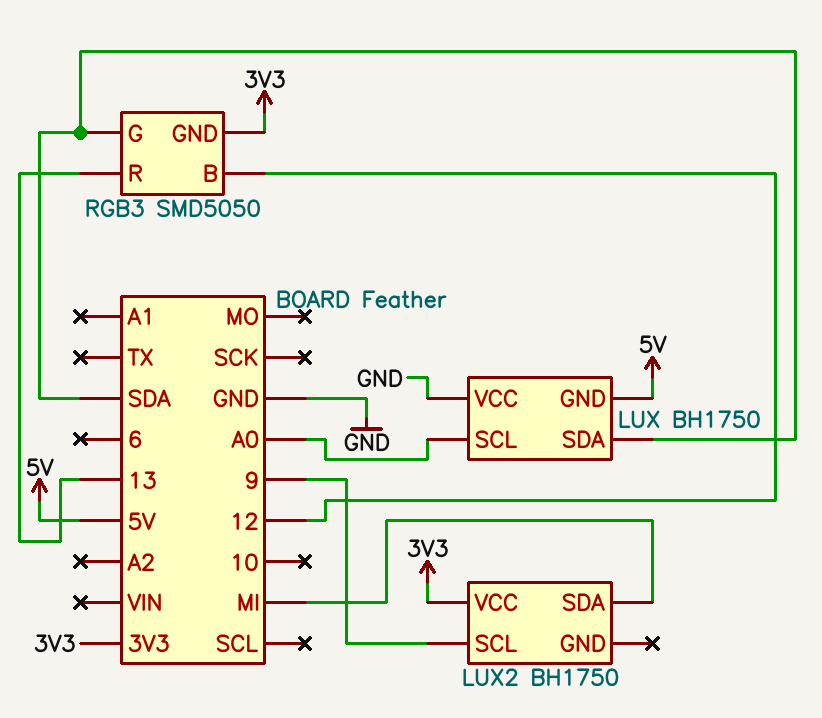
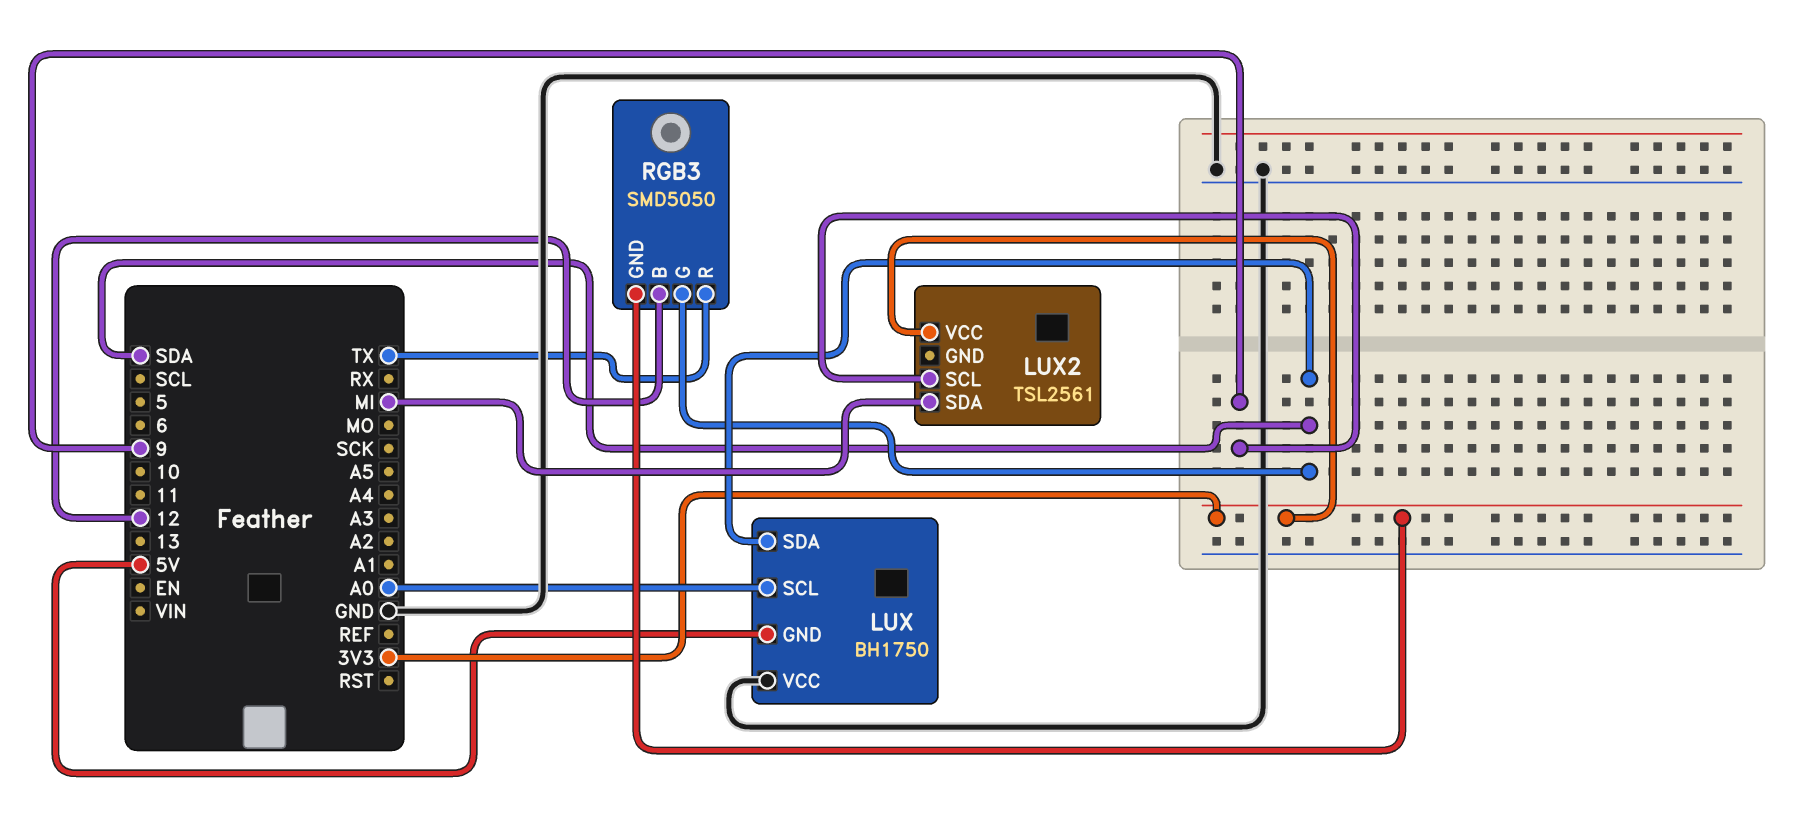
LUX2: BH1750 -> TSL2561
RGB3 pin R: 13 -> TX

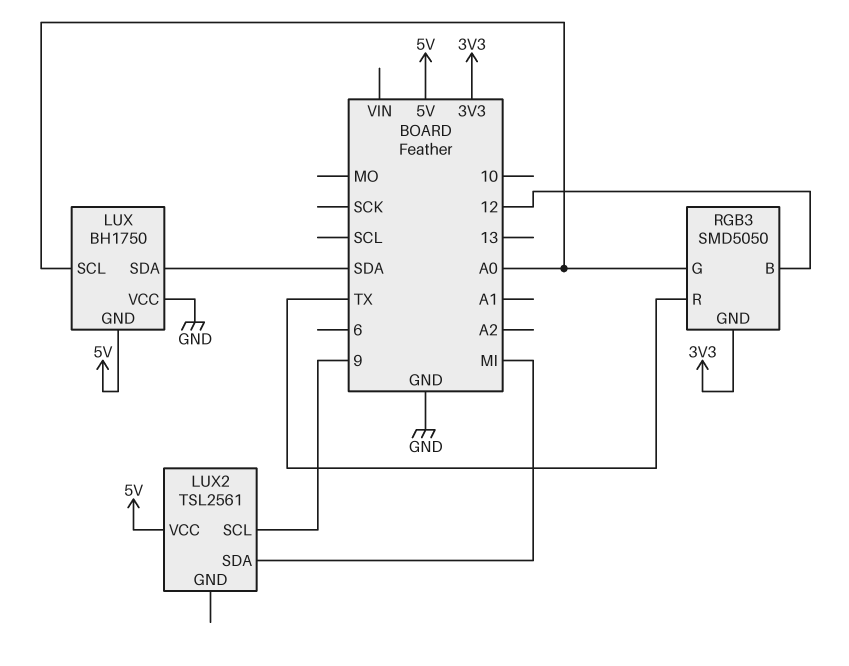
LUX2 pin VCC: 3V3 -> 5V
RGB3 pin G: SDA -> A0

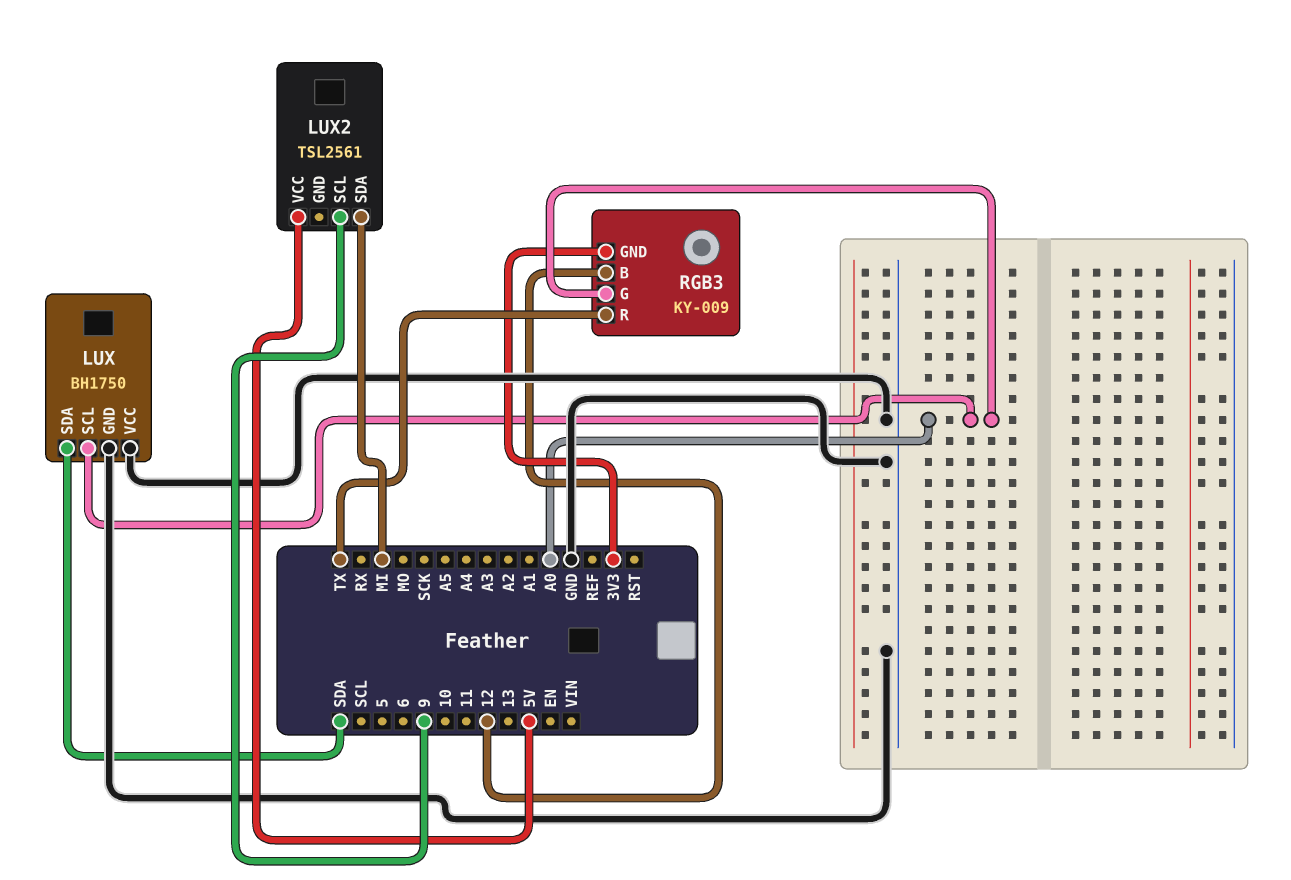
LUX pin GND: 5V -> GND
RGB3: SMD5050 -> KY-009

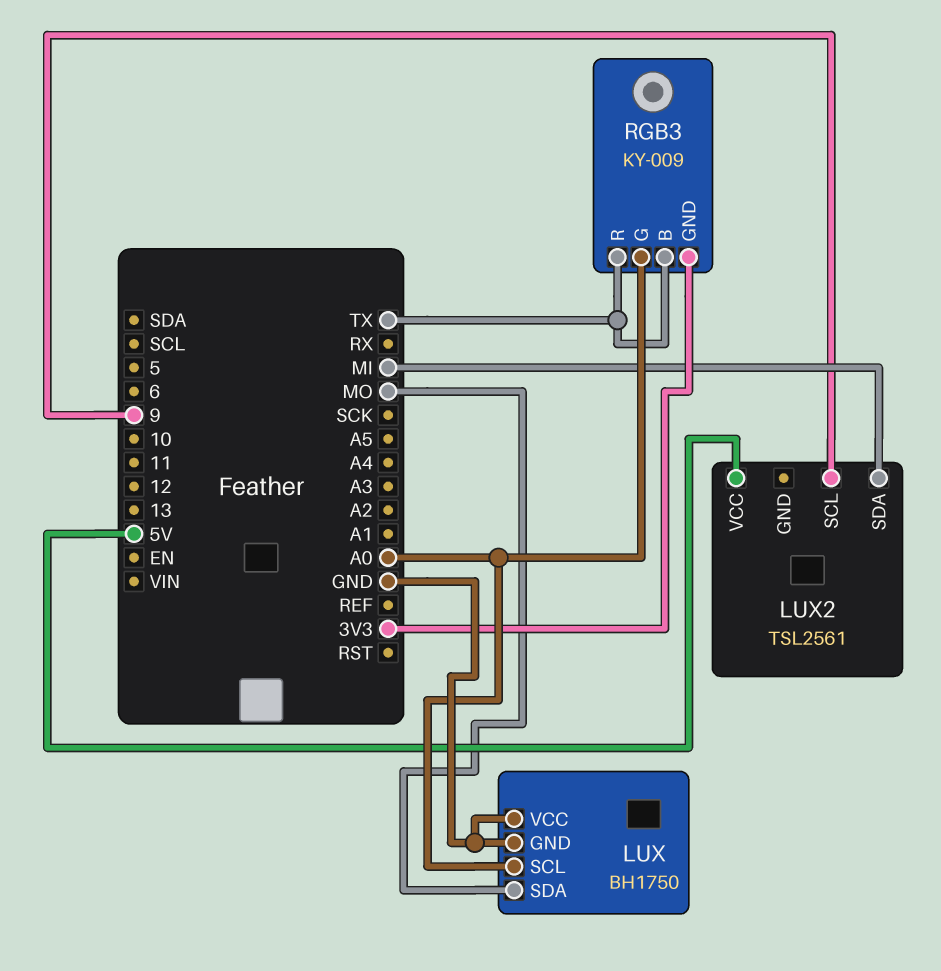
LUX pin SDA: SDA -> MO
RGB3 pin B: 12 -> TX

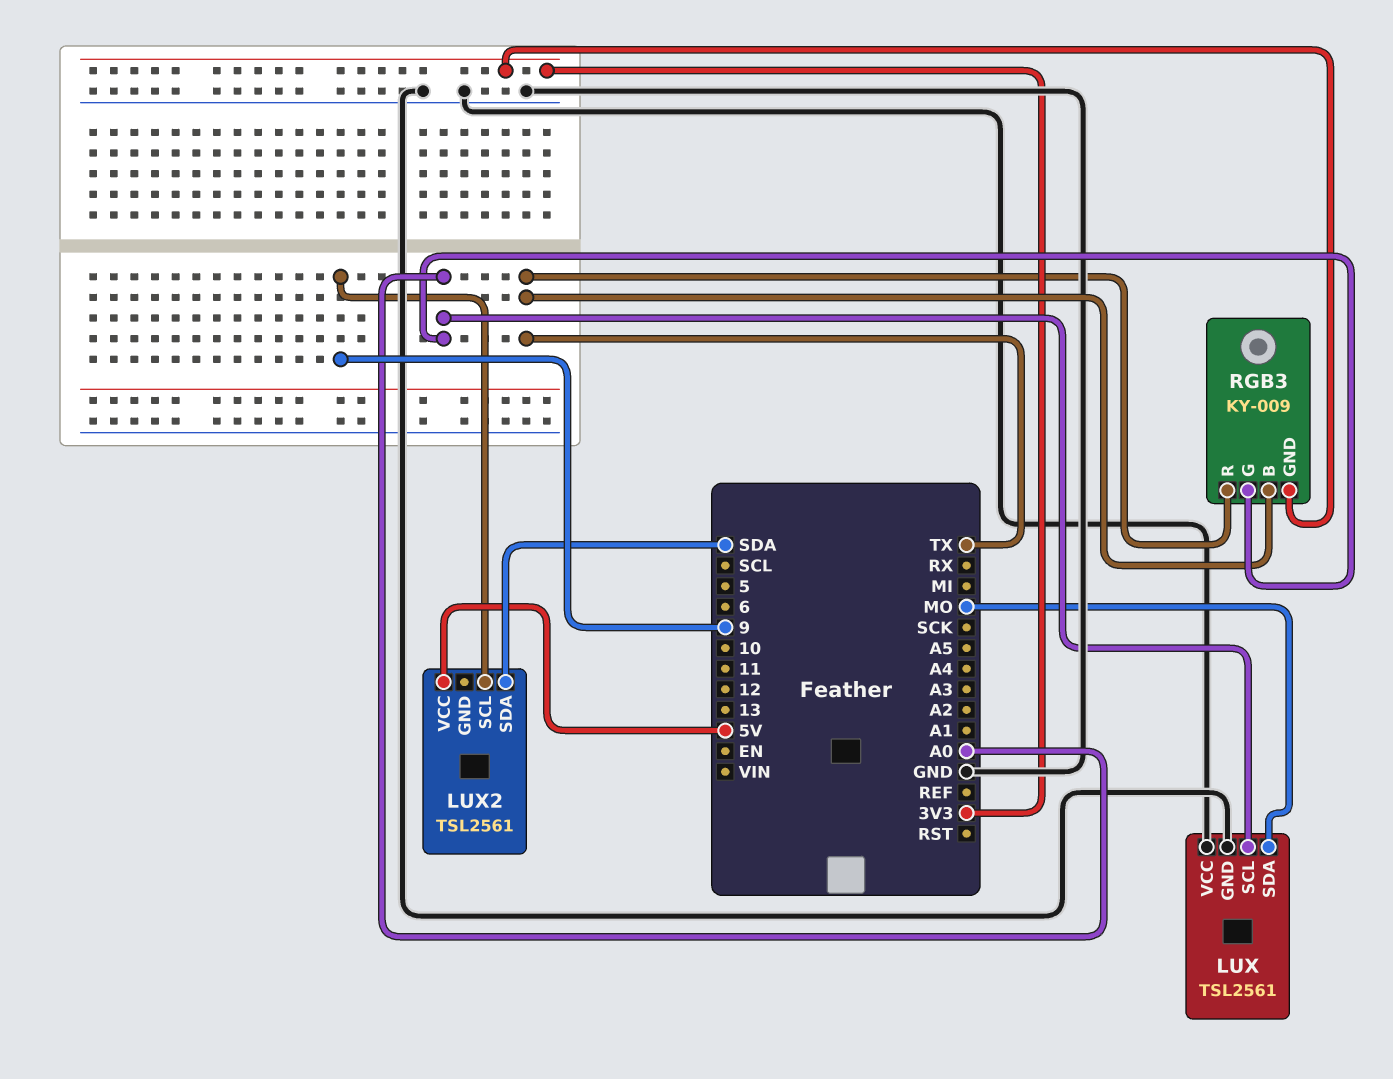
LUX: BH1750 -> TSL2561
LUX2 pin SDA: MI -> SDA

